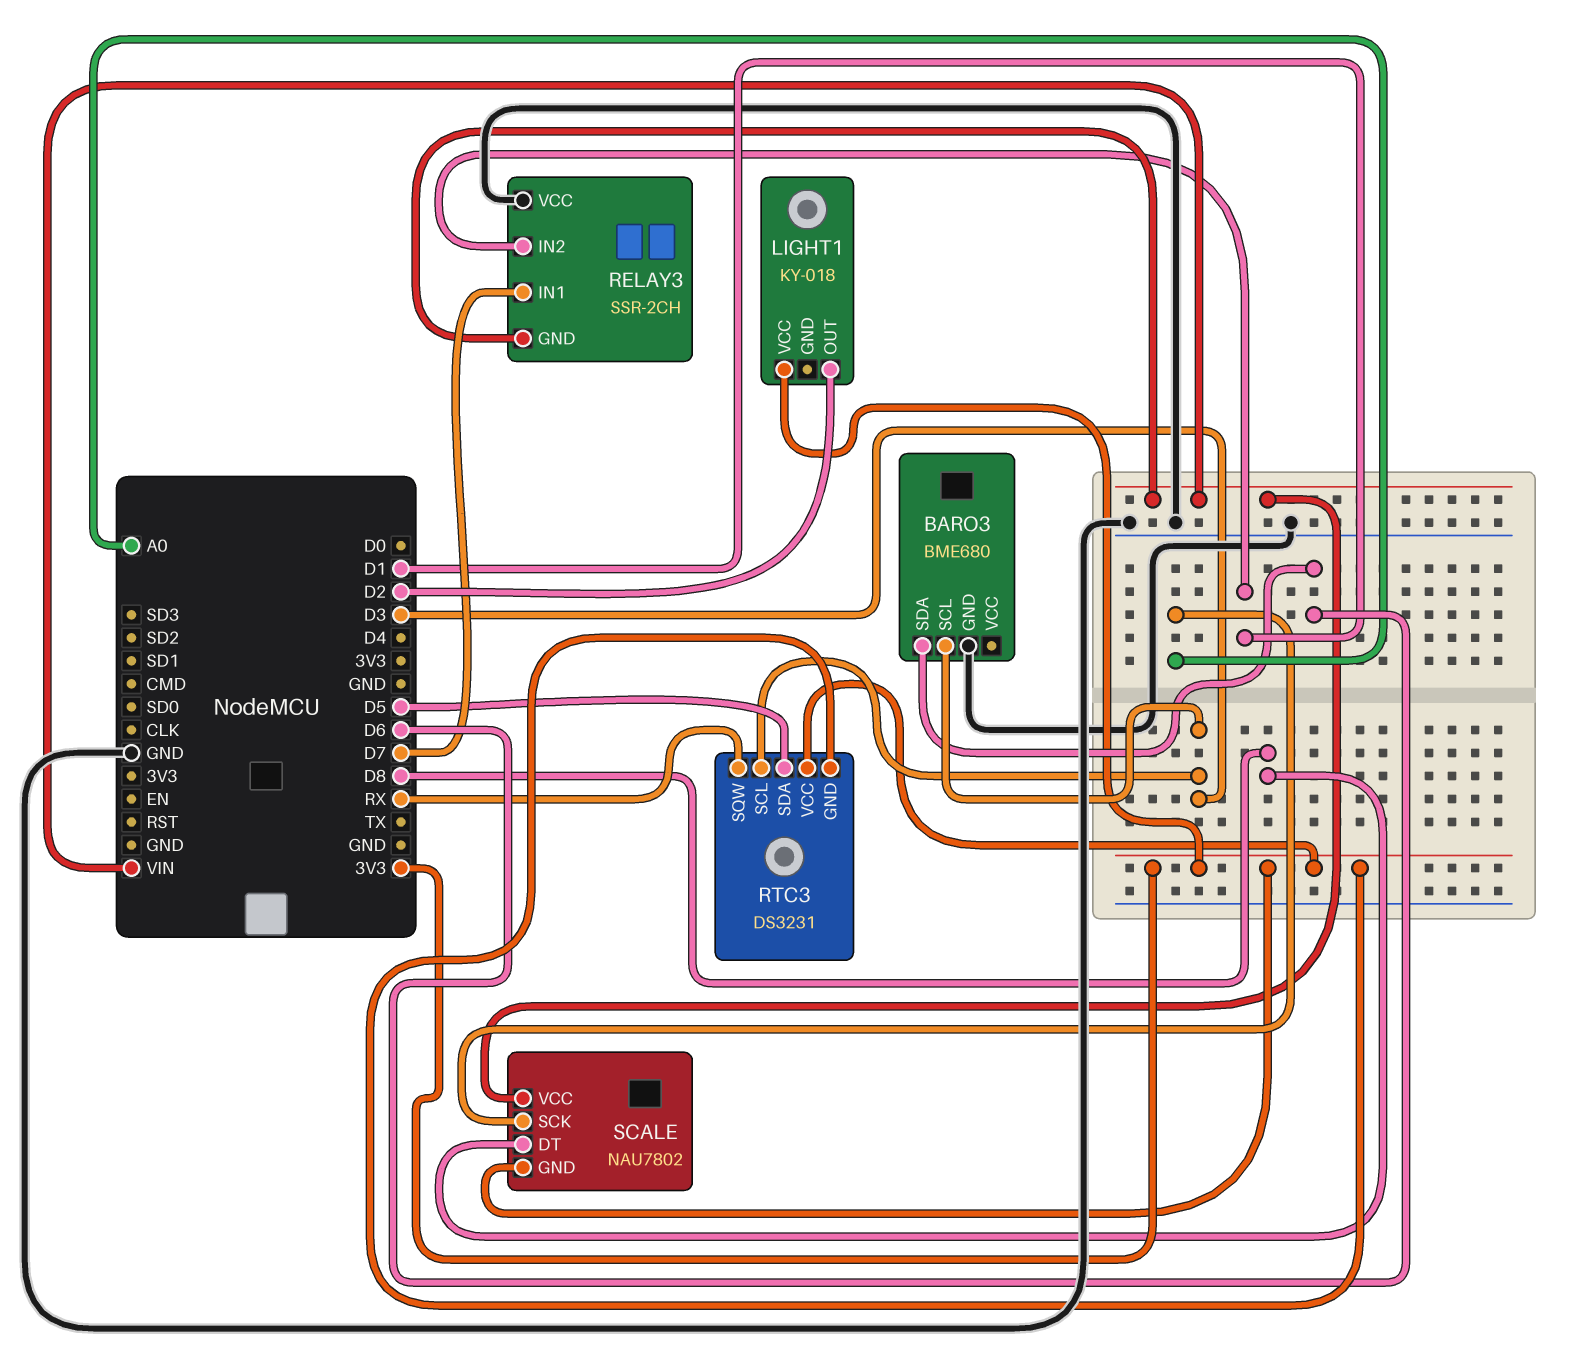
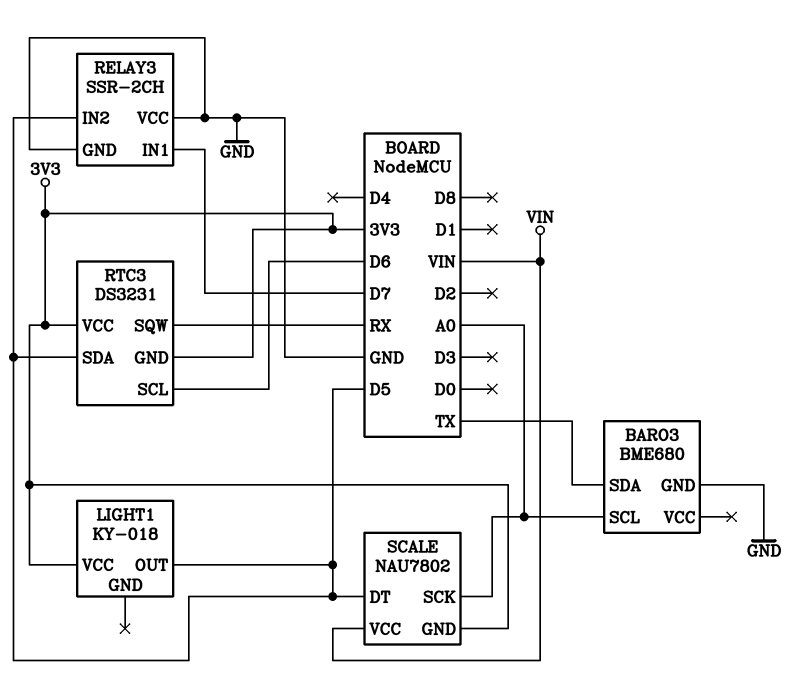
BARO3 pin SCL: D3 -> A0
BARO3 pin SDA: D6 -> TX
LIGHT1 pin OUT: D2 -> D5
RELAY3 pin GND: VIN -> GND
RELAY3 pin IN2: D1 -> D5
RTC3 pin SCL: D3 -> D6
SCALE pin DT: D8 -> D5

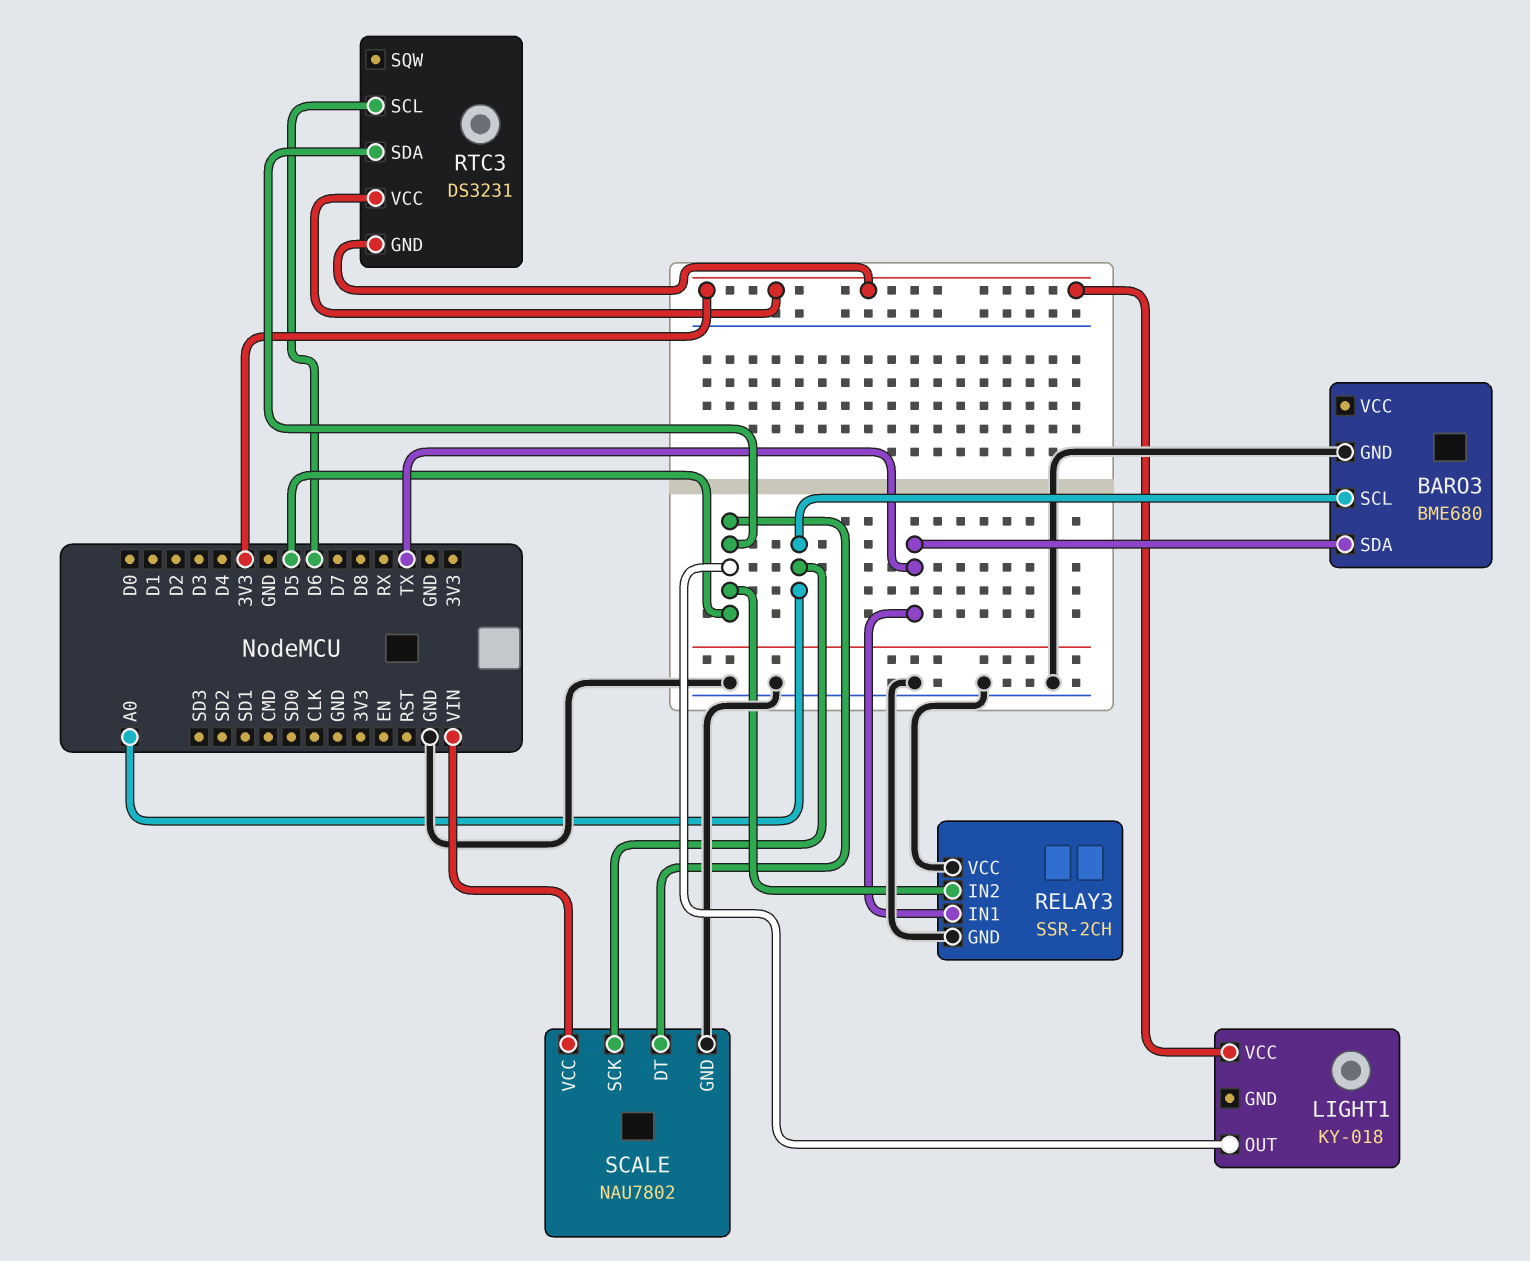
RELAY3 pin IN1: D7 -> TX
RTC3 pin SQW: RX -> none
SCALE pin GND: 3V3 -> GND

